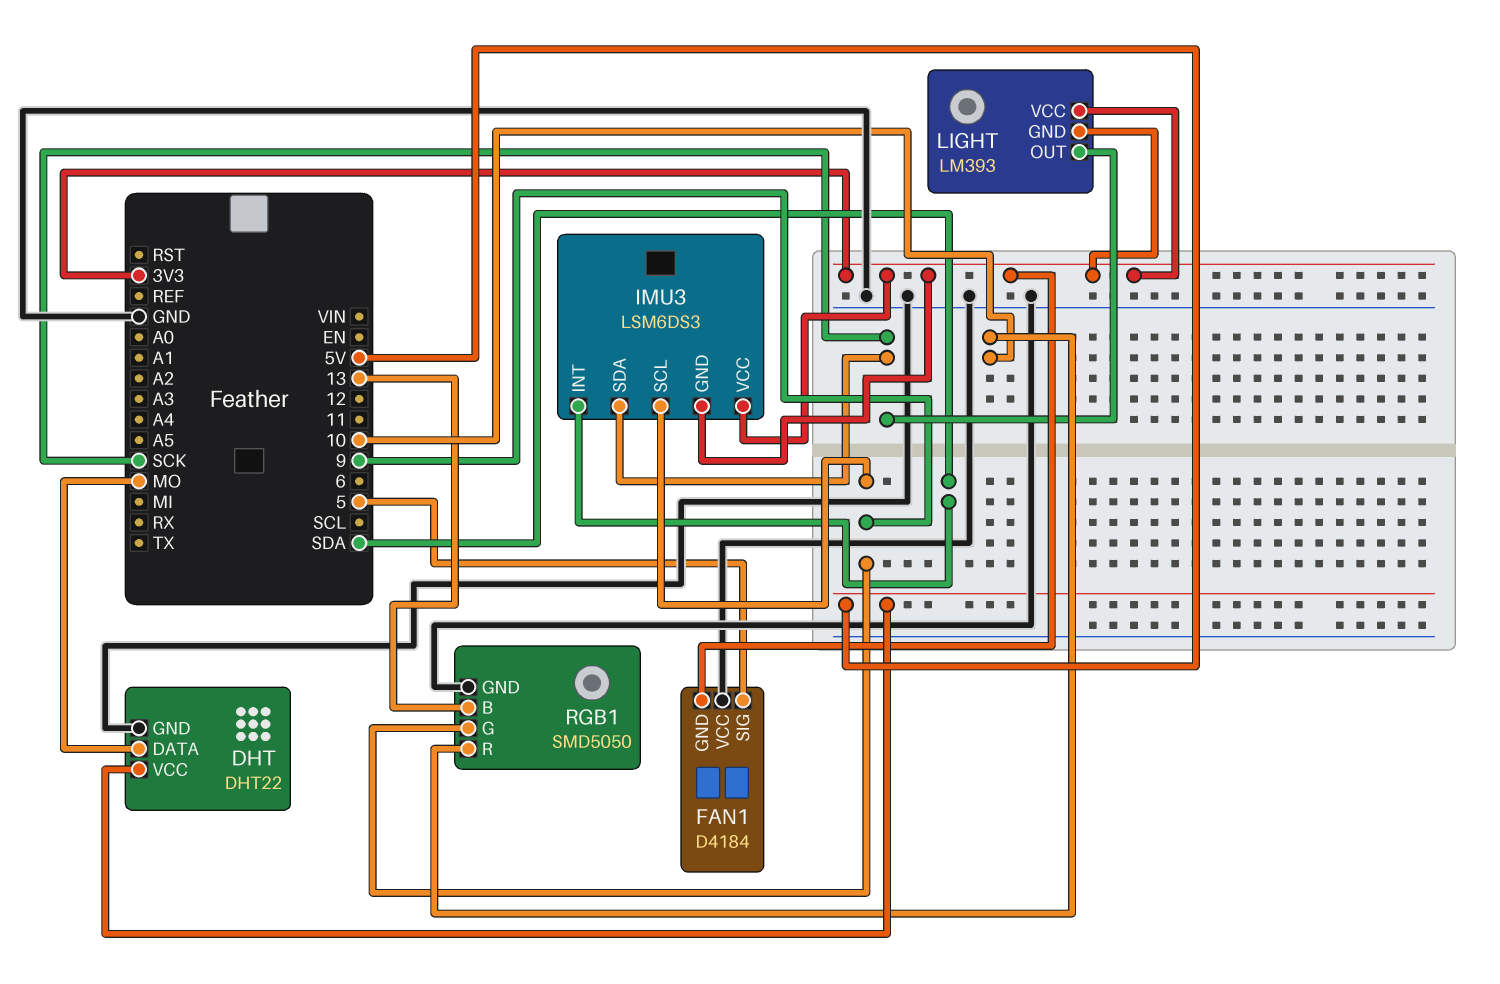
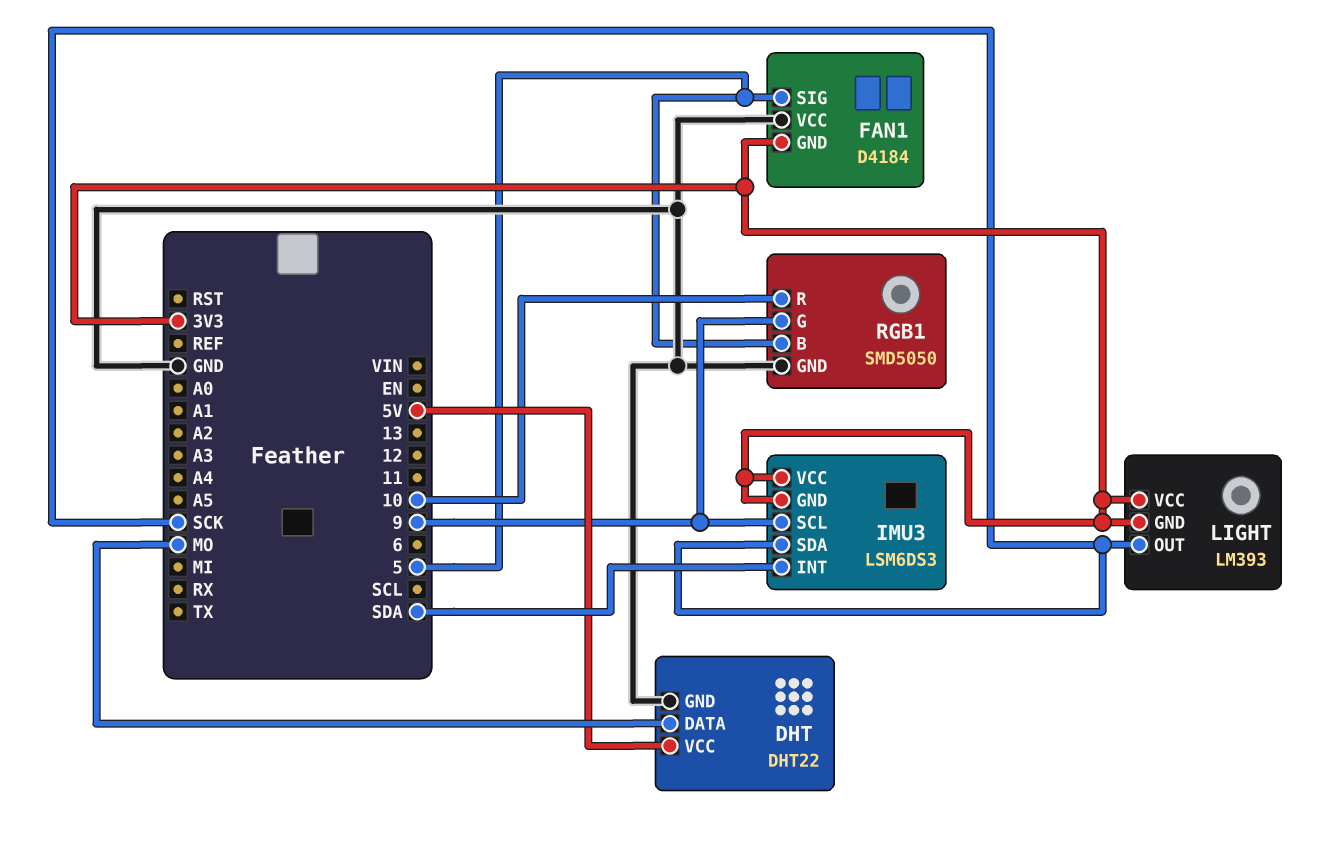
RGB1 pin B: 13 -> 5

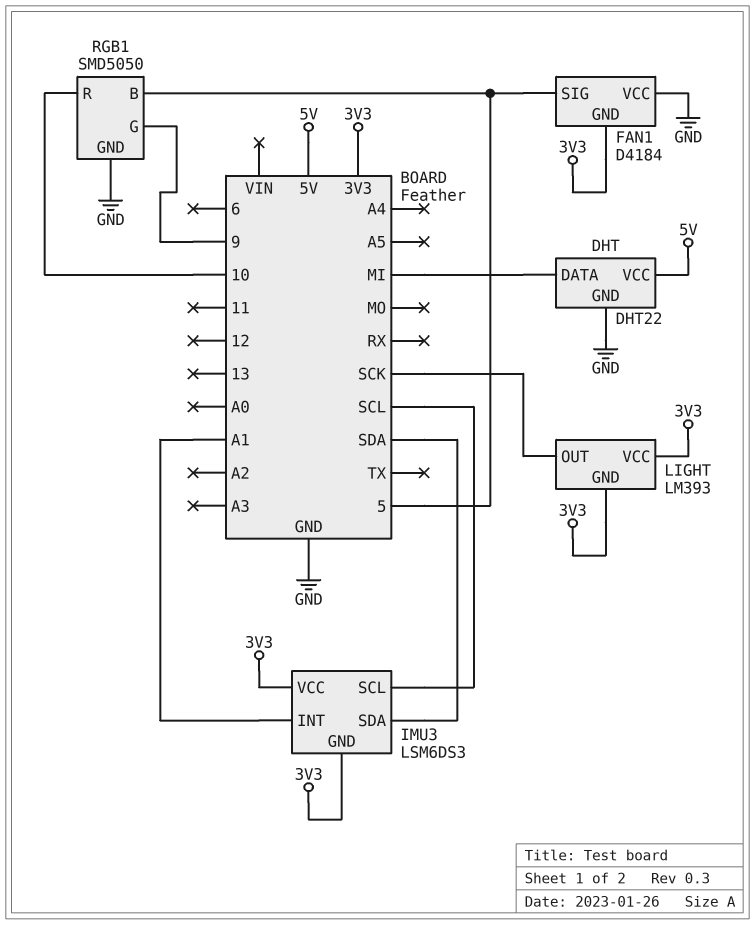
DHT pin DATA: MO -> MI
IMU3 pin INT: SDA -> A1
IMU3 pin SCL: 9 -> SCL
IMU3 pin SDA: SCK -> SDA

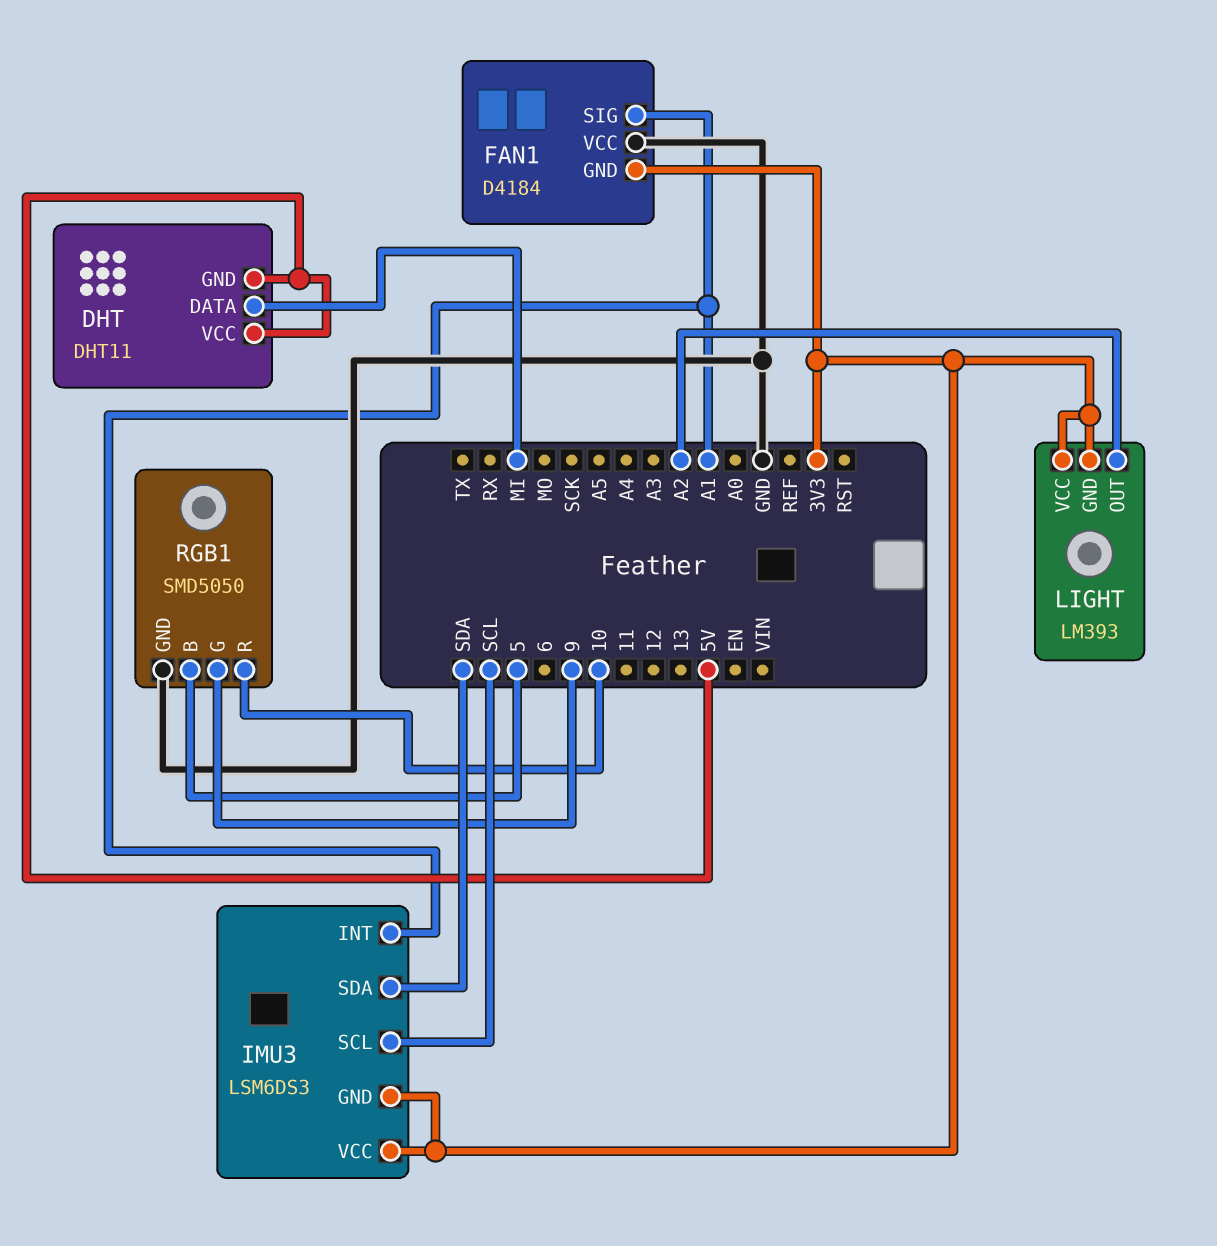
DHT: DHT22 -> DHT11
DHT pin GND: GND -> 5V
FAN1 pin SIG: 5 -> A1
LIGHT pin OUT: SCK -> A2

